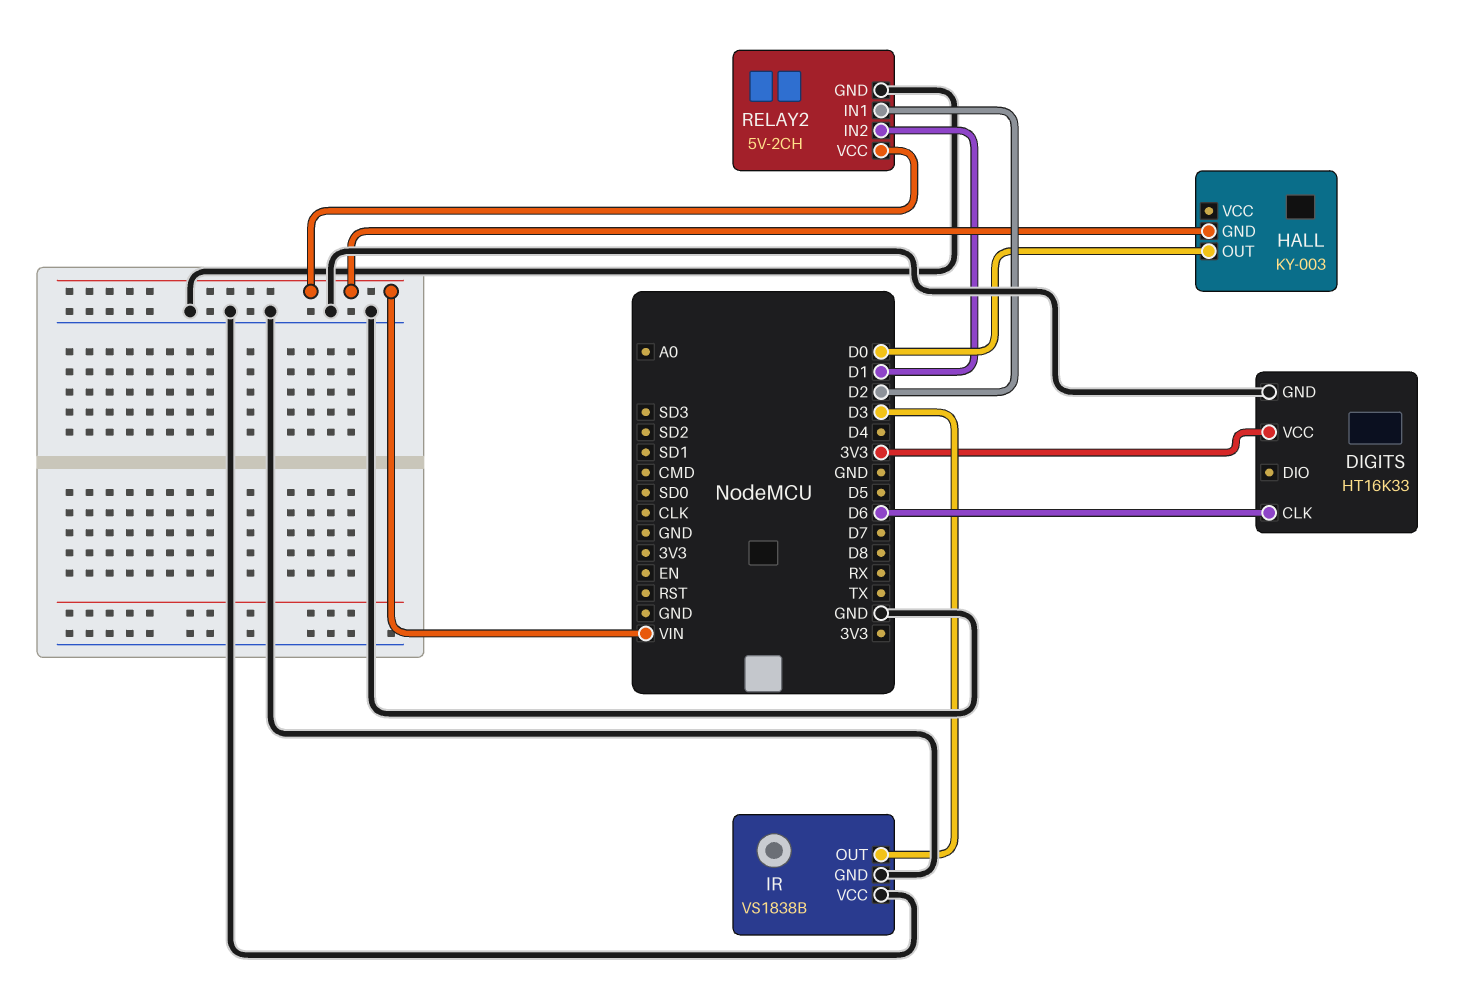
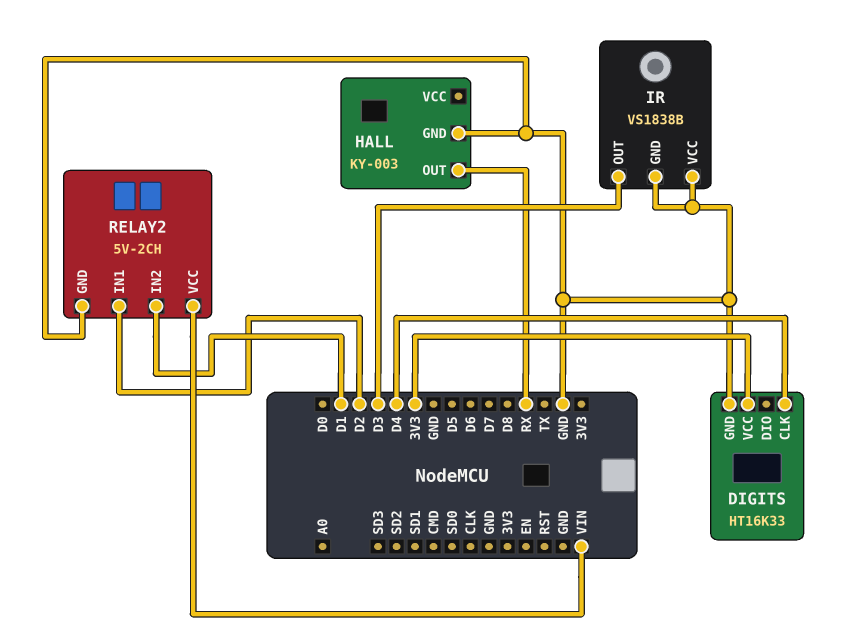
DIGITS pin CLK: D6 -> D4
HALL pin GND: VIN -> GND
HALL pin OUT: D0 -> RX

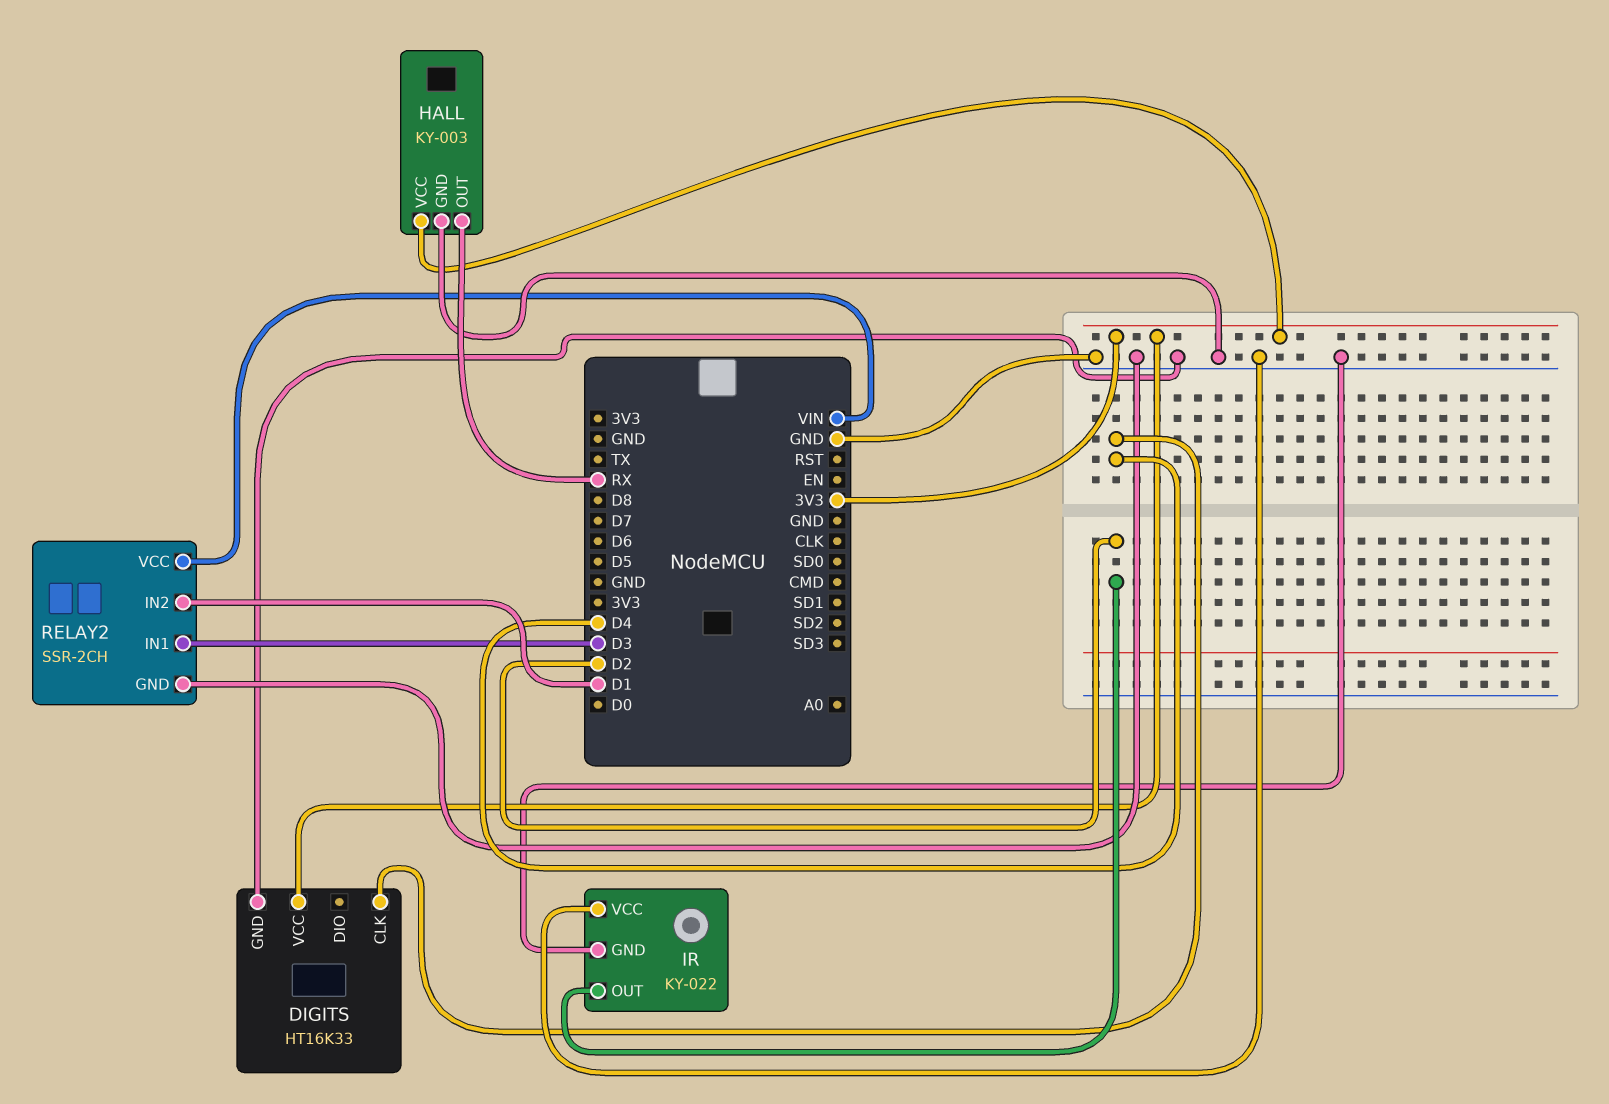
HALL pin VCC: none -> 3V3
IR: VS1838B -> KY-022
IR pin OUT: D3 -> D2
RELAY2: 5V-2CH -> SSR-2CH
RELAY2 pin IN1: D2 -> D3

